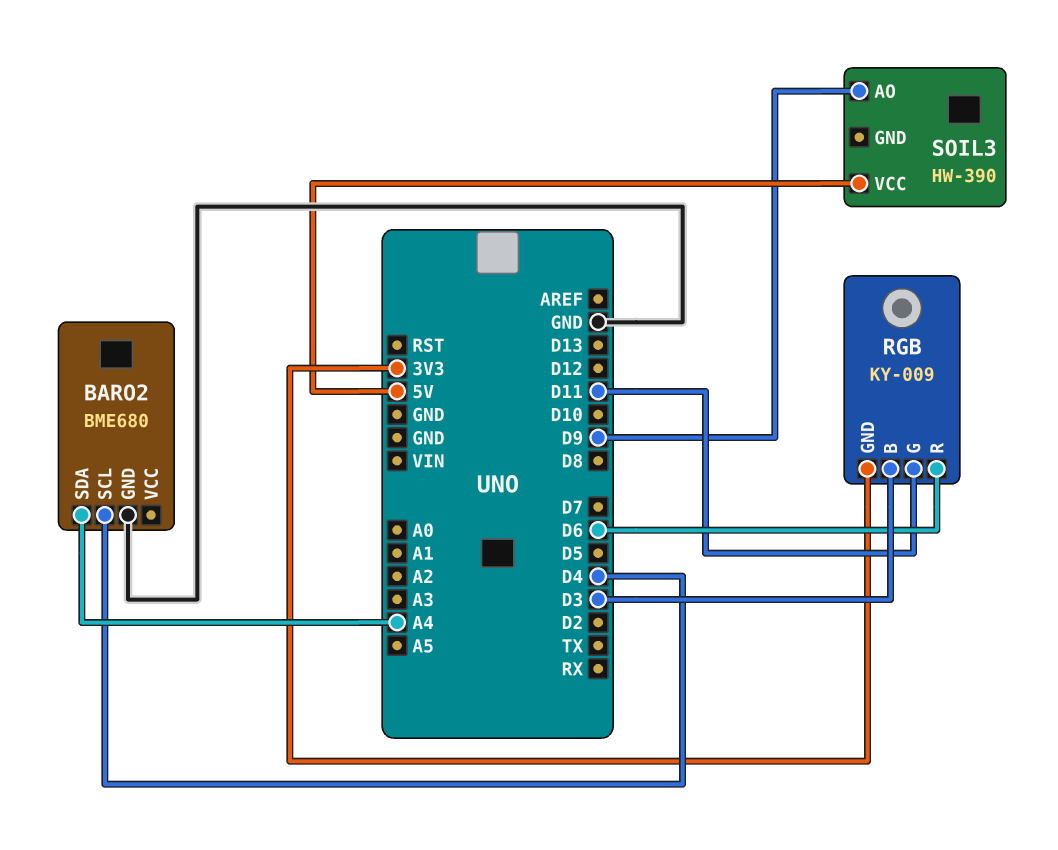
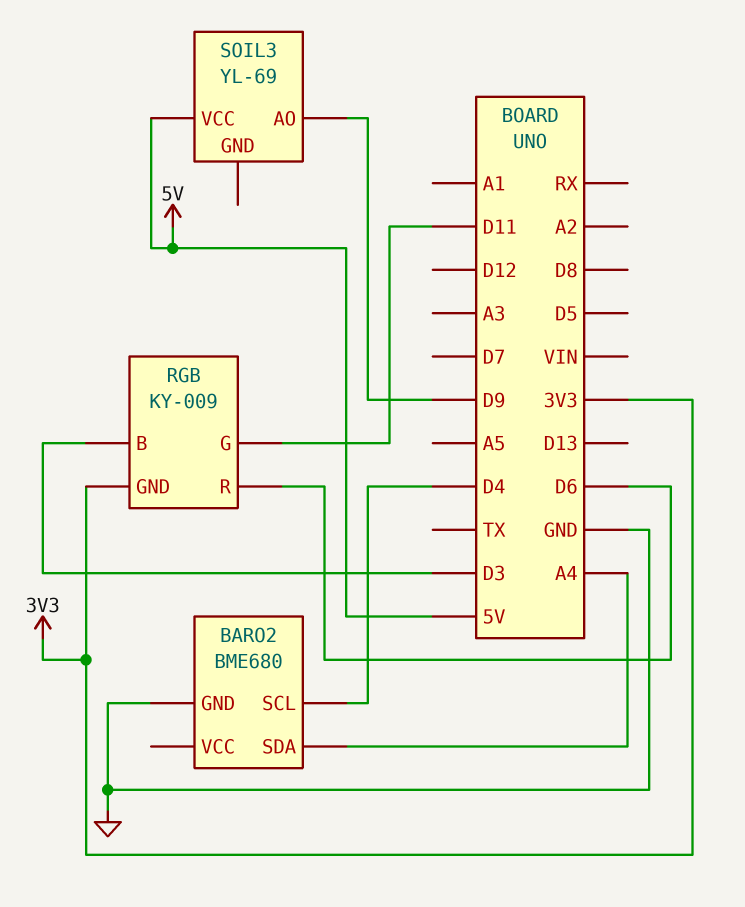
SOIL3: HW-390 -> YL-69

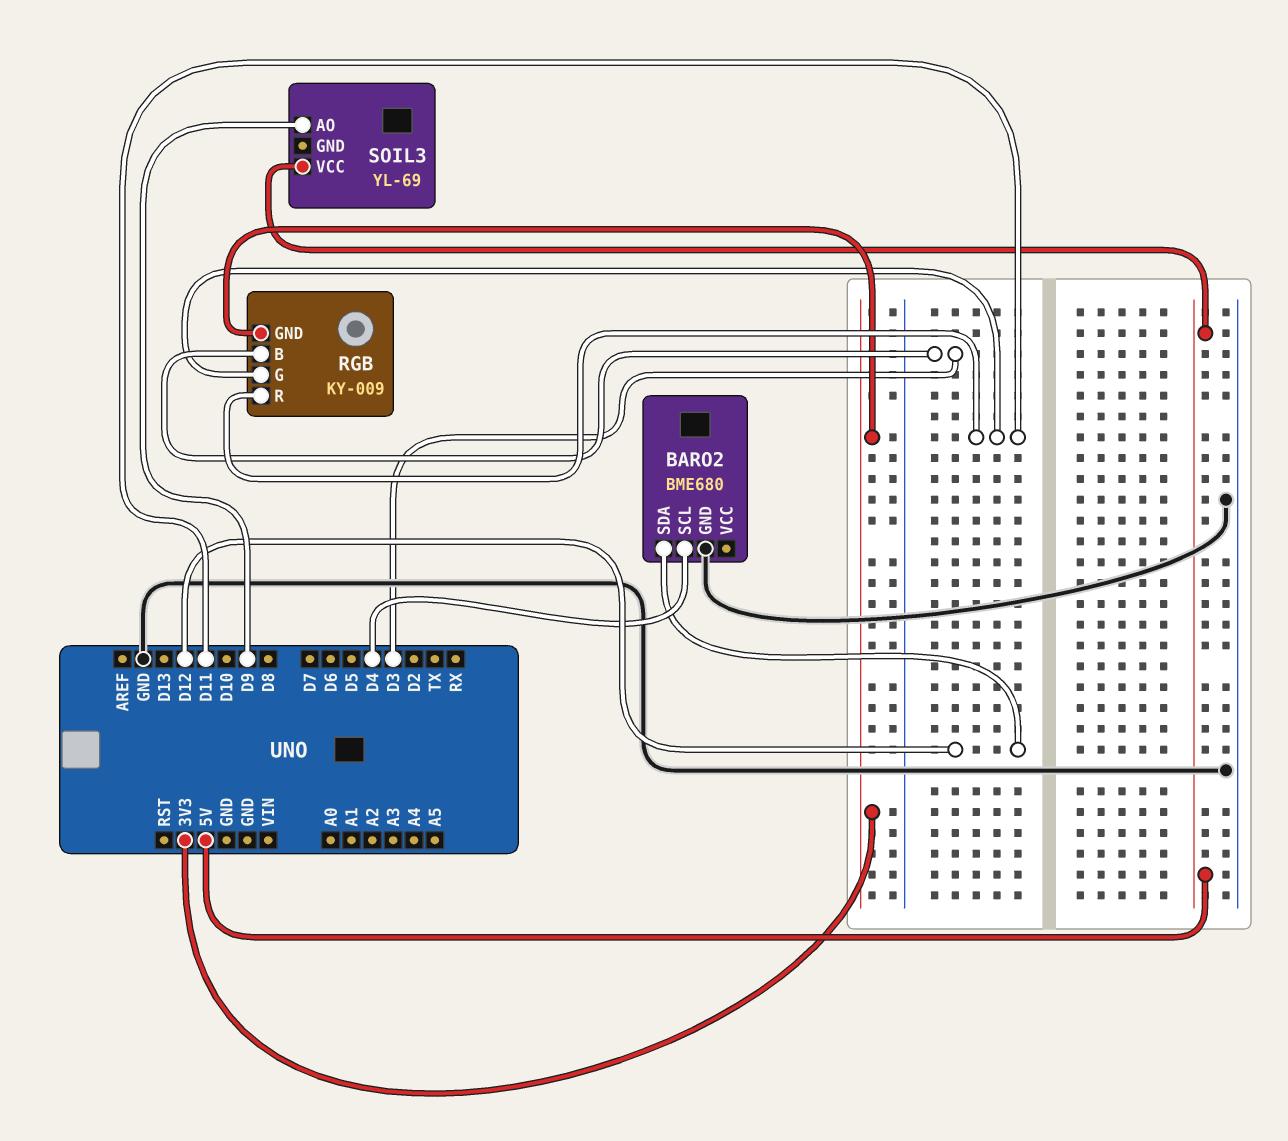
BARO2 pin SDA: A4 -> D12
RGB pin R: D6 -> D11

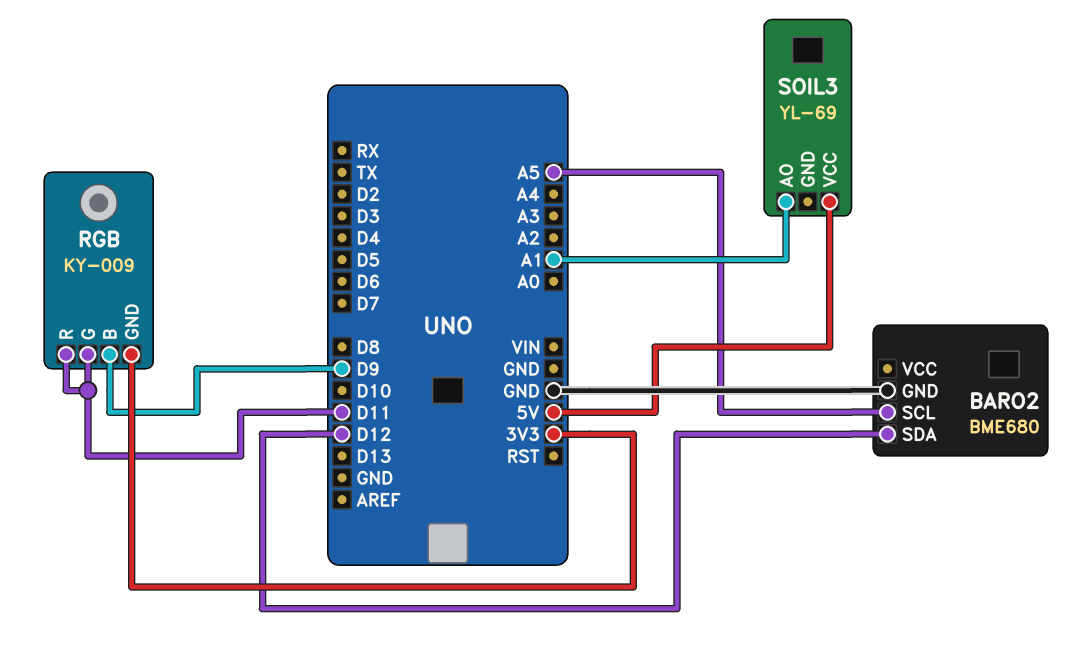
BARO2 pin SCL: D4 -> A5
RGB pin B: D3 -> D9
SOIL3 pin AO: D9 -> A1

